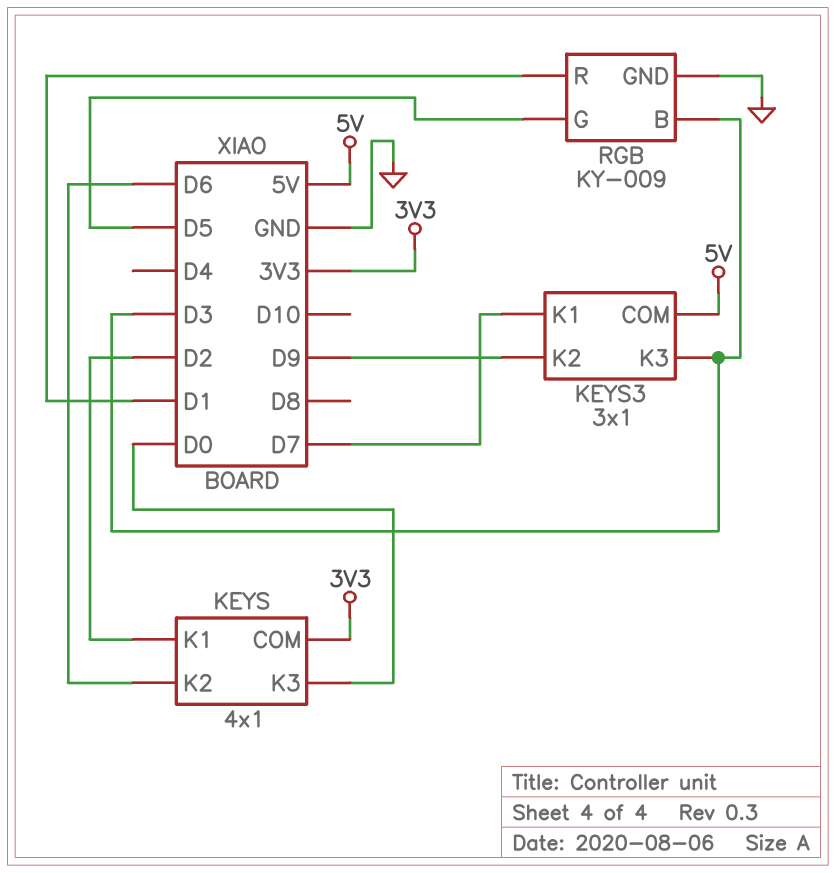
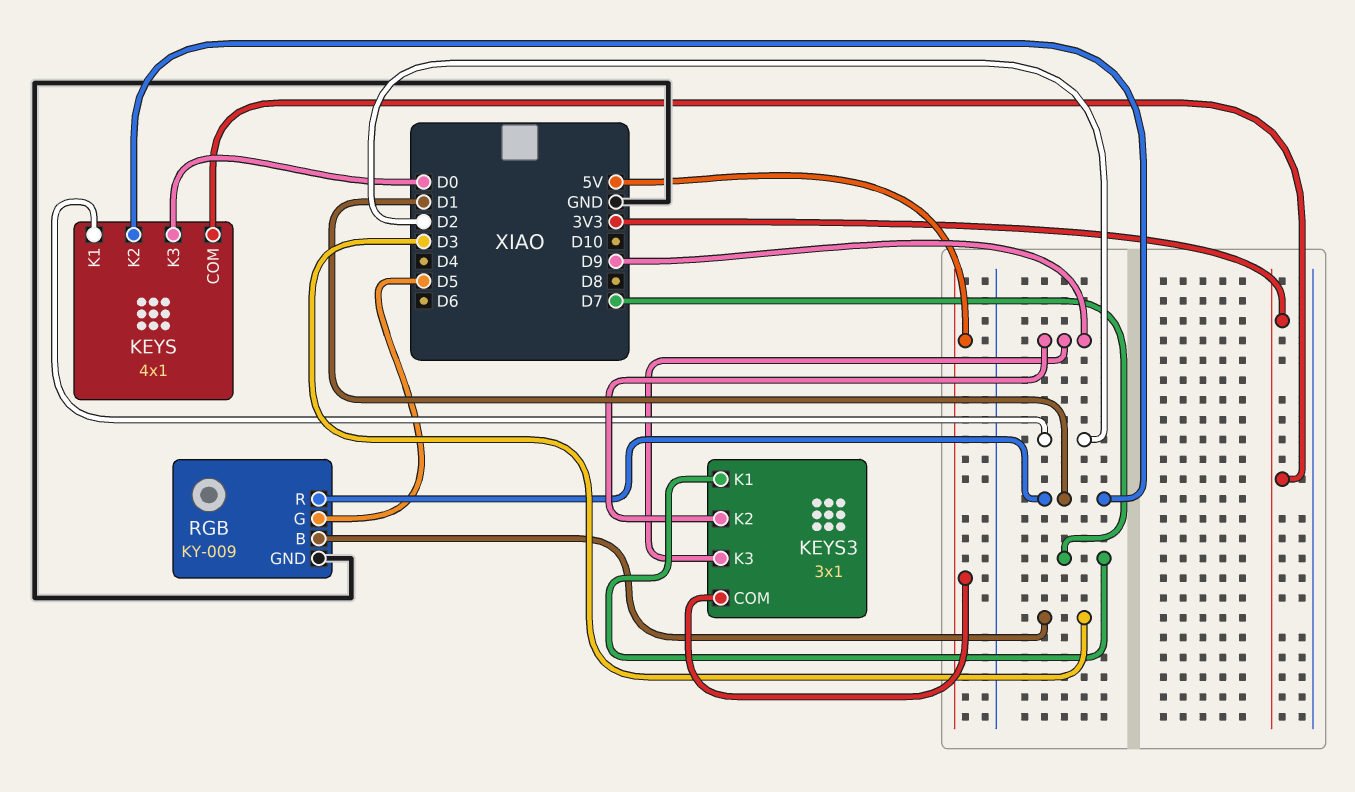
KEYS pin K2: D6 -> D1
KEYS3 pin K3: D3 -> D9

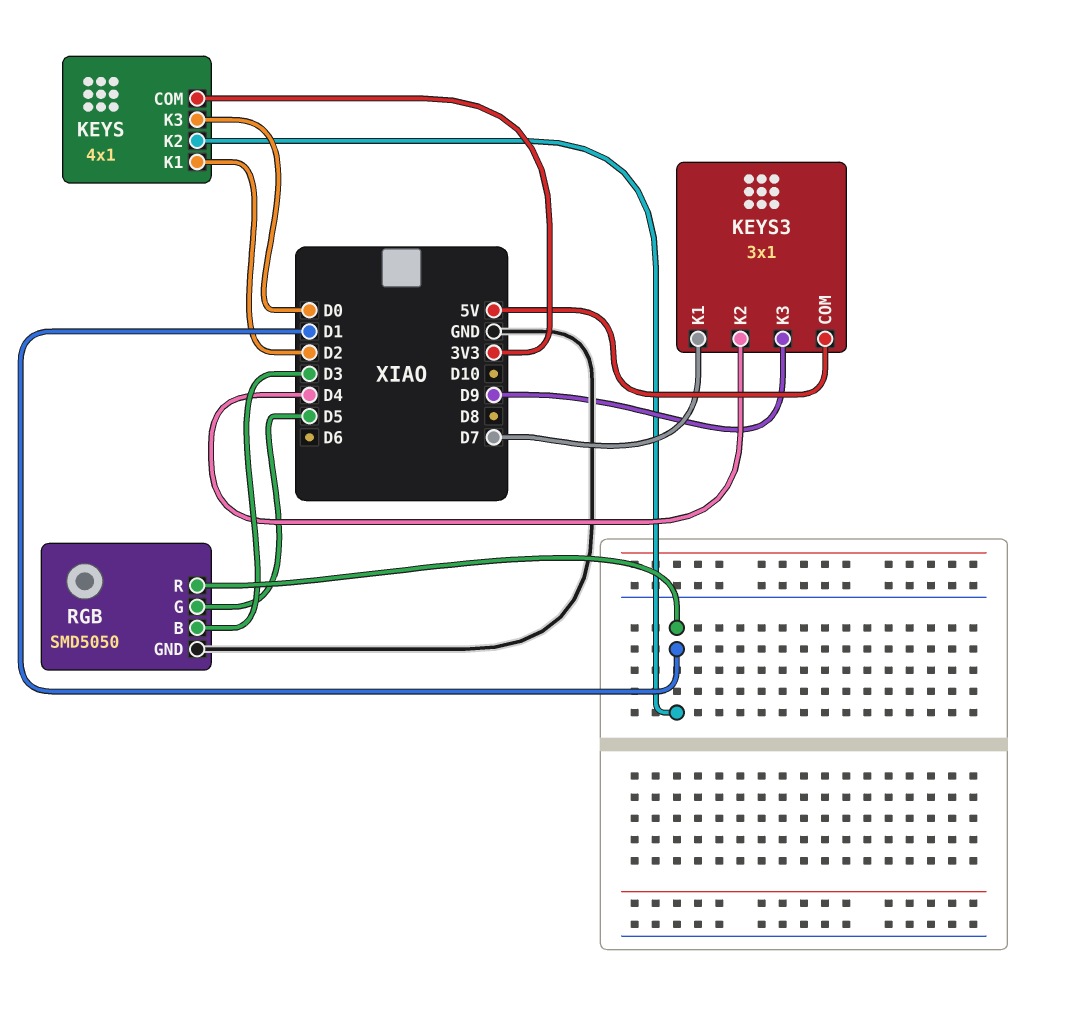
KEYS3 pin K2: D9 -> D4
RGB: KY-009 -> SMD5050

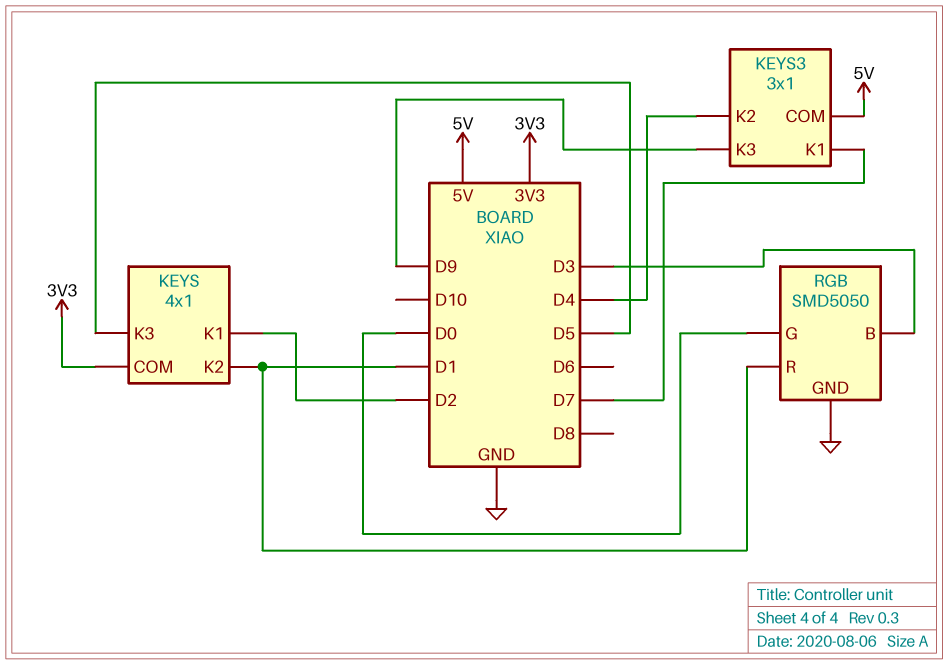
KEYS pin K3: D0 -> D5
RGB pin G: D5 -> D0

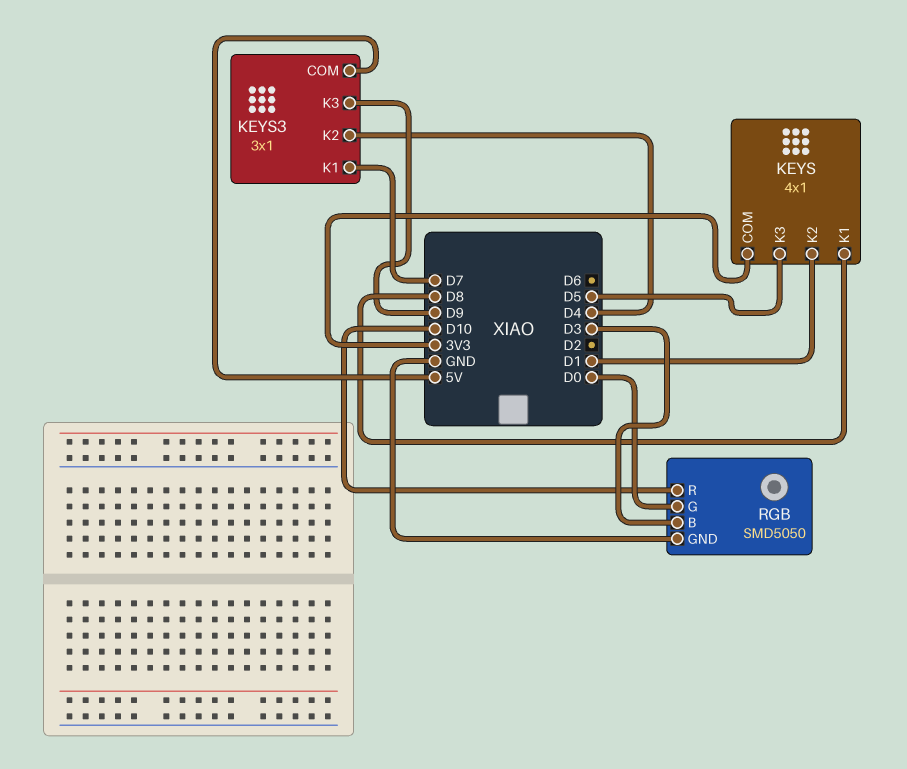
KEYS pin K1: D2 -> D8
RGB pin R: D1 -> D10

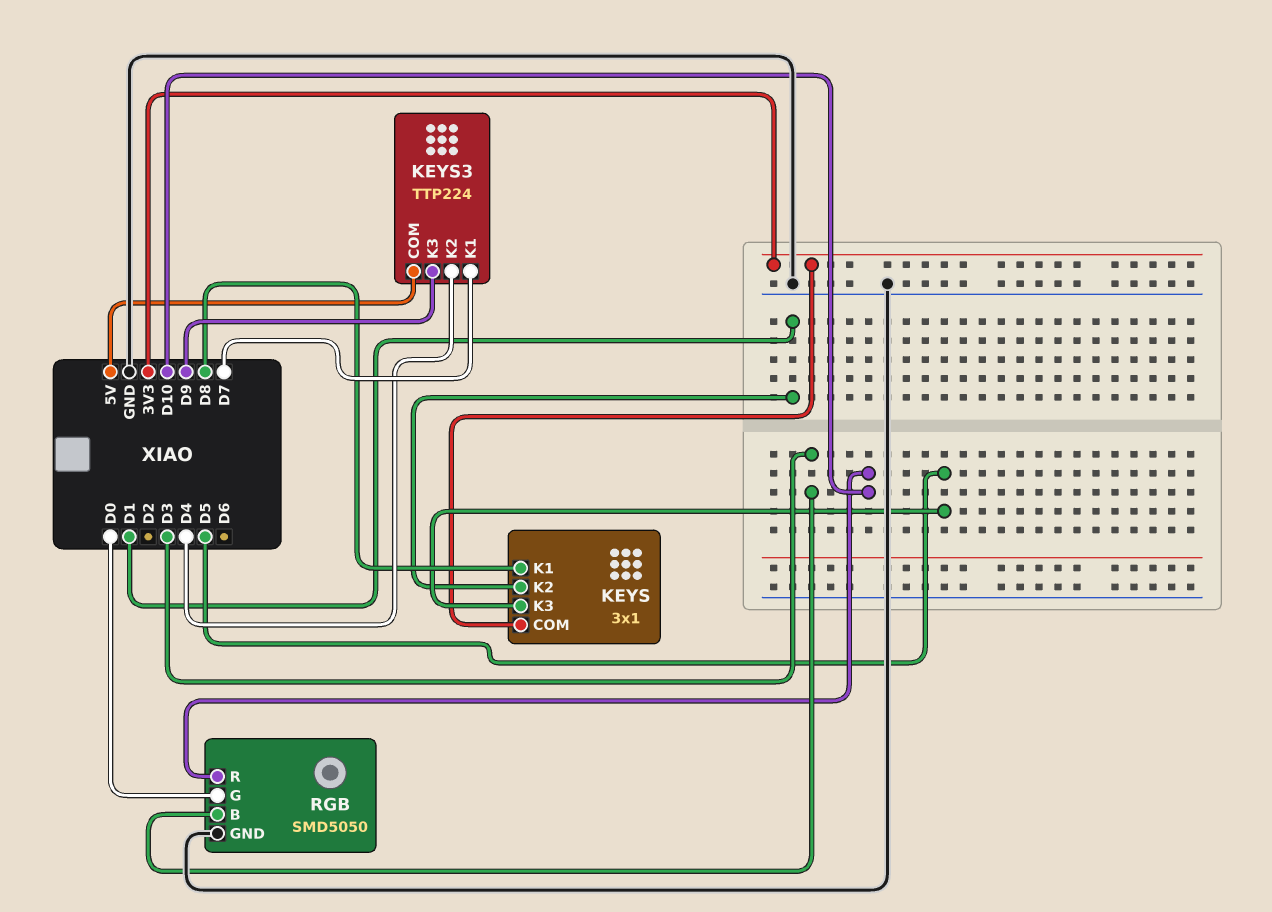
KEYS: 4x1 -> 3x1
KEYS3: 3x1 -> TTP224

